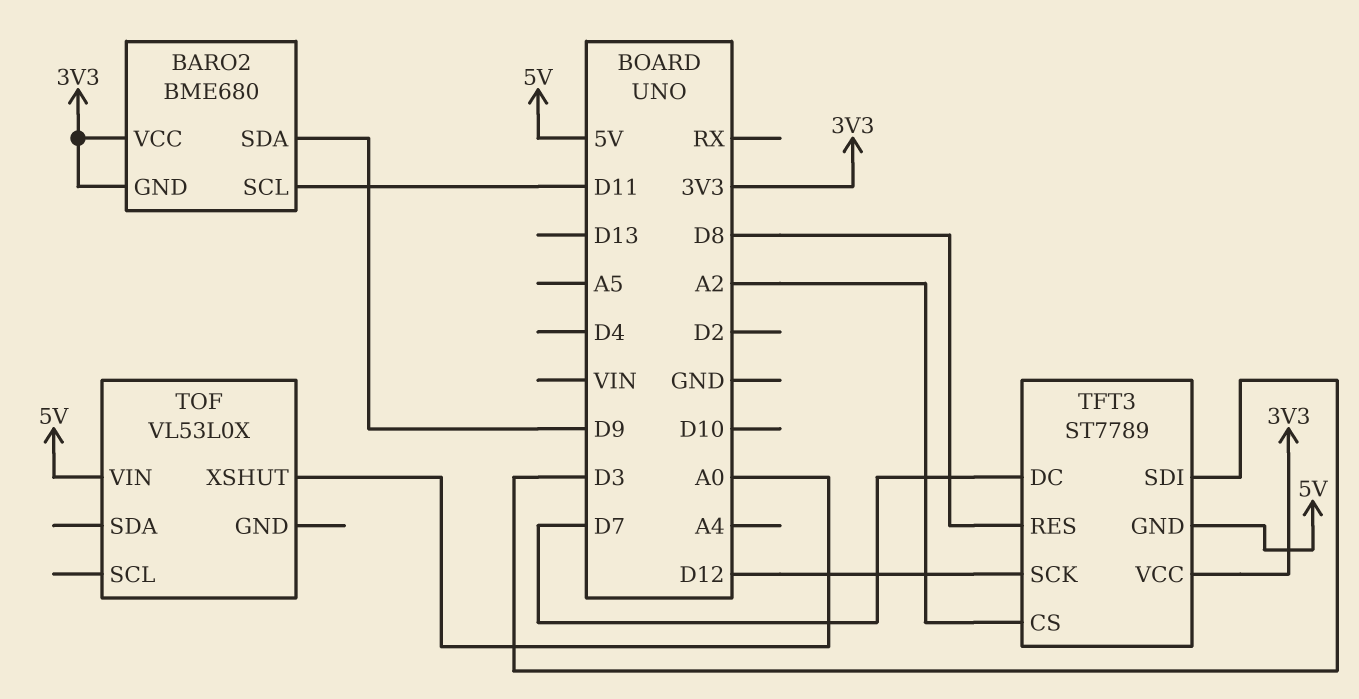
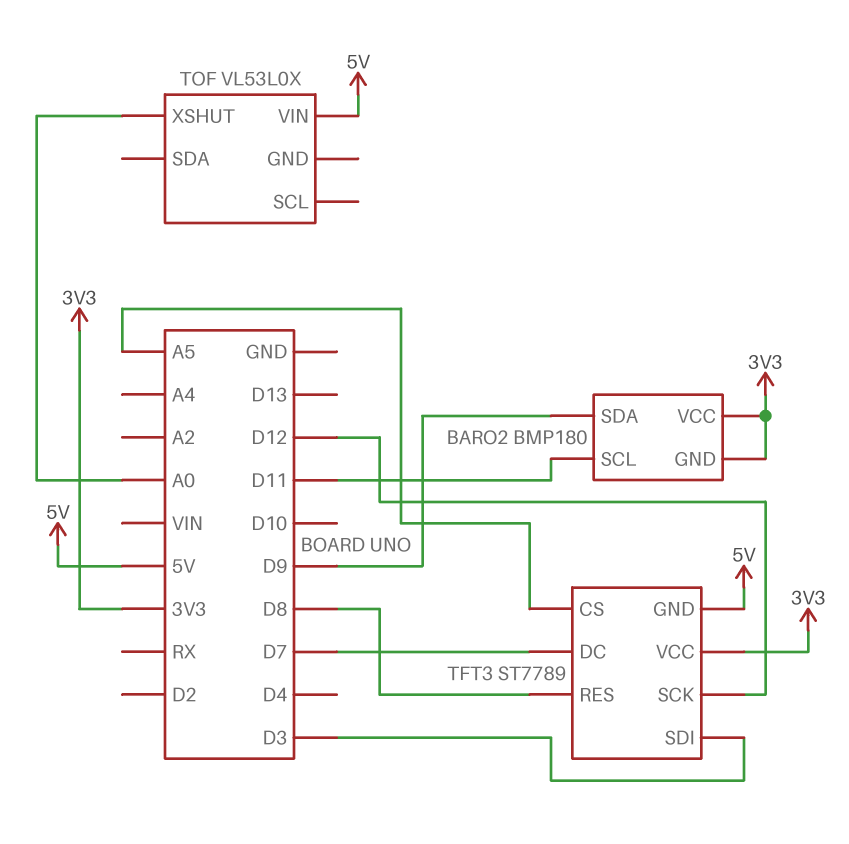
BARO2: BME680 -> BMP180
TFT3 pin CS: A2 -> A5

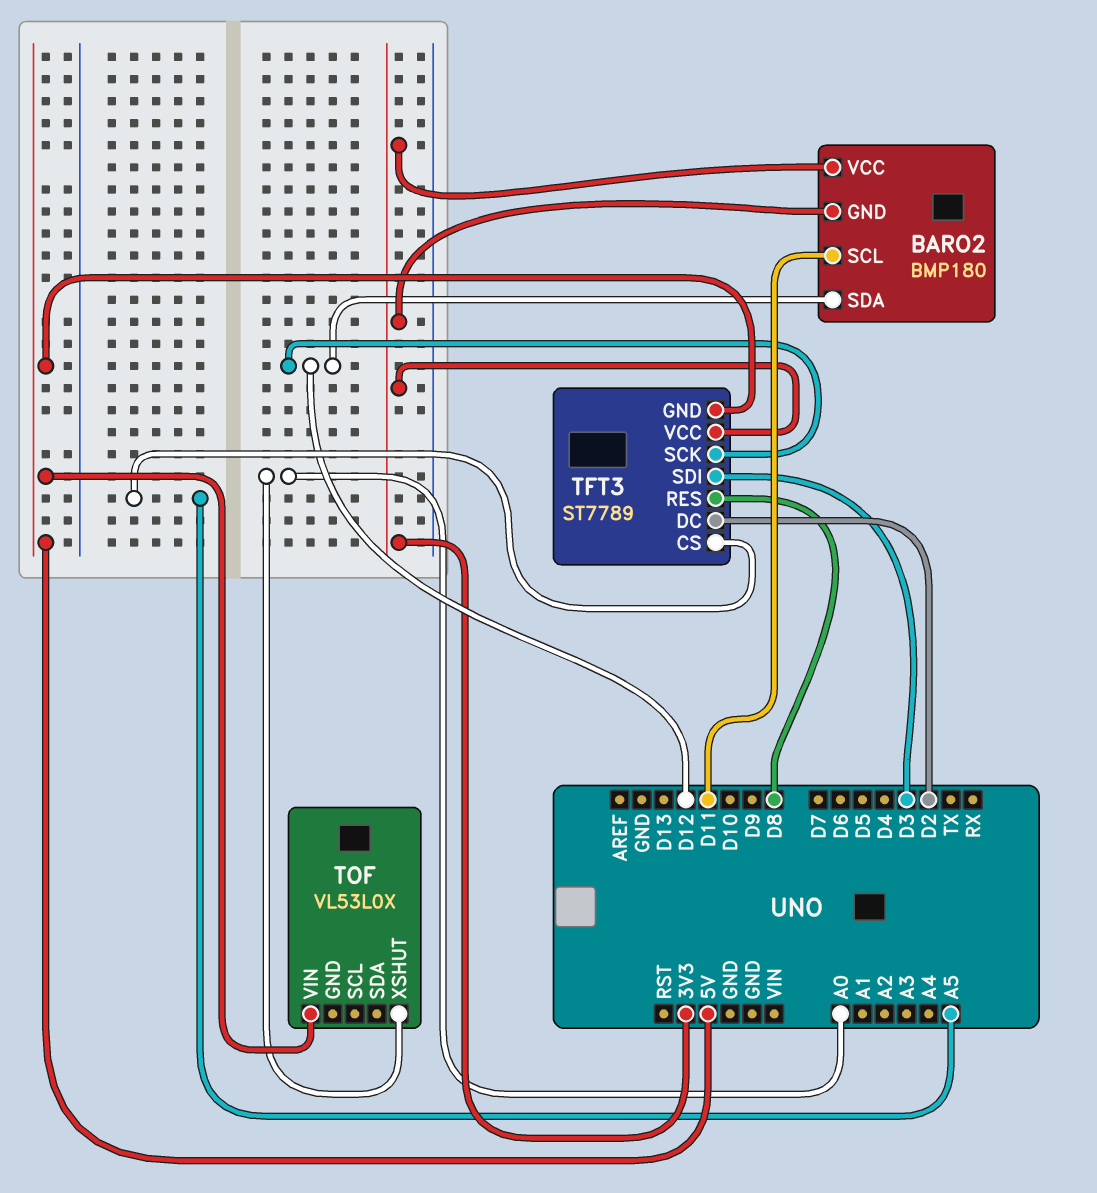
BARO2 pin SDA: D9 -> D12
TFT3 pin DC: D7 -> D2

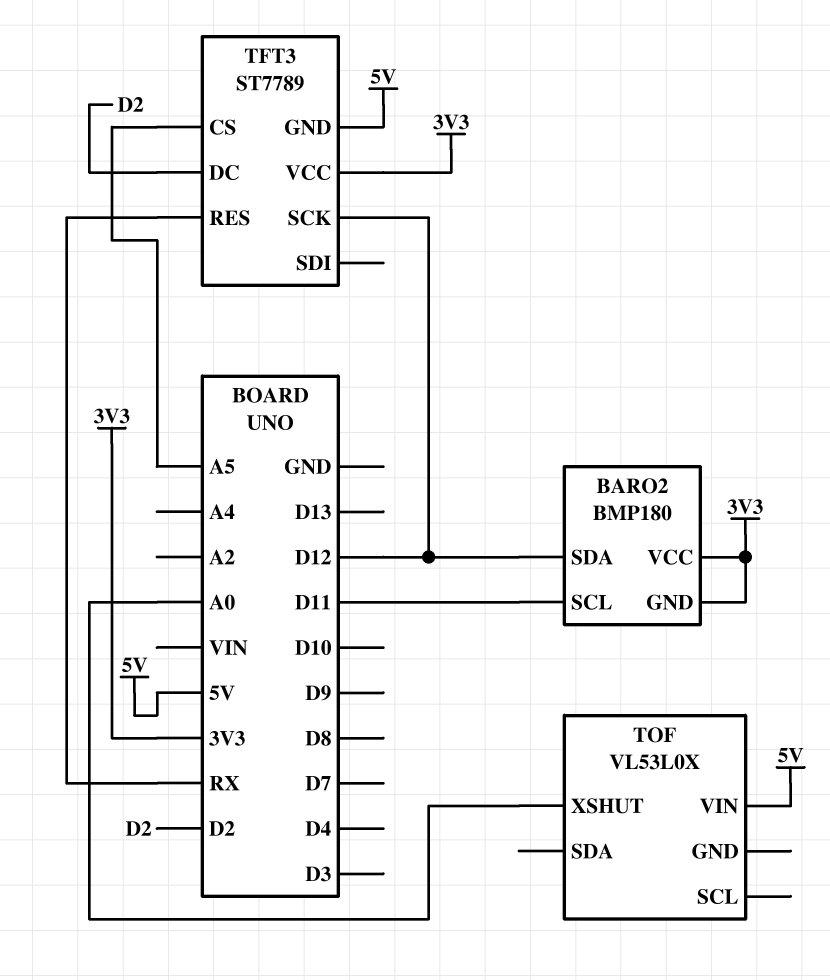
TFT3 pin RES: D8 -> RX
TFT3 pin SDI: D3 -> none

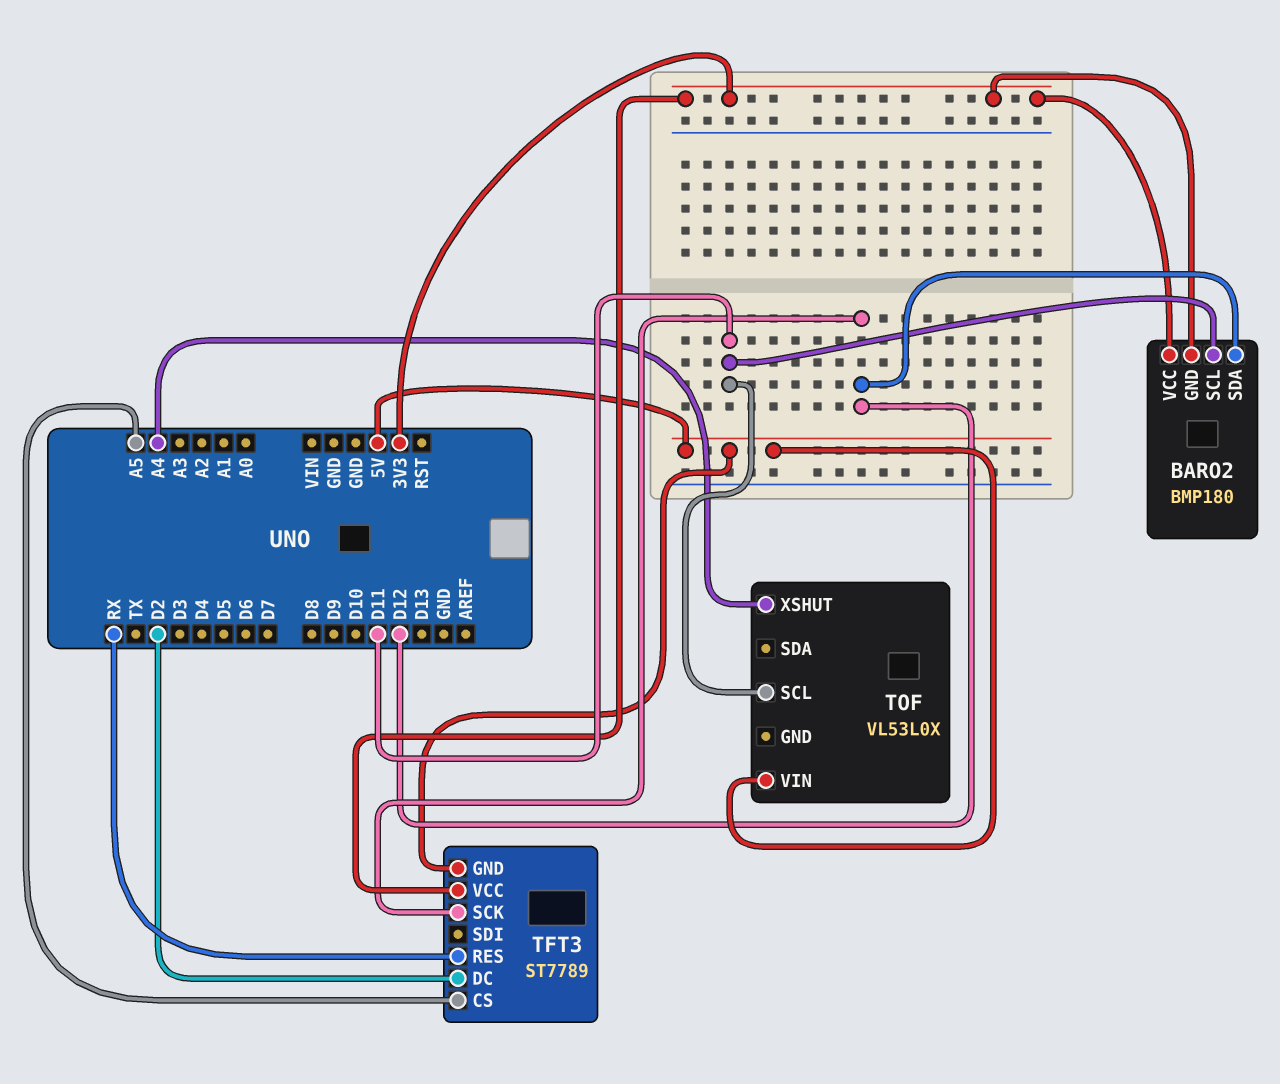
TOF pin SCL: none -> D11
TOF pin XSHUT: A0 -> A4

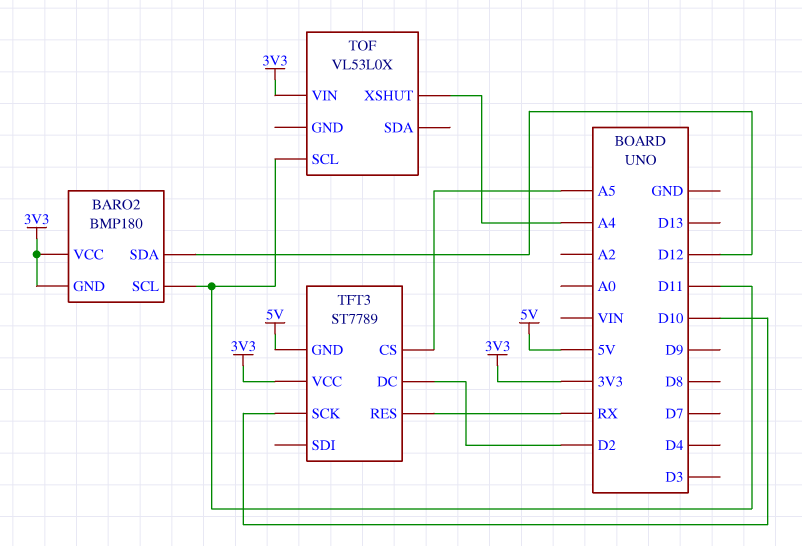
TFT3 pin SCK: D12 -> D10
TOF pin VIN: 5V -> 3V3

